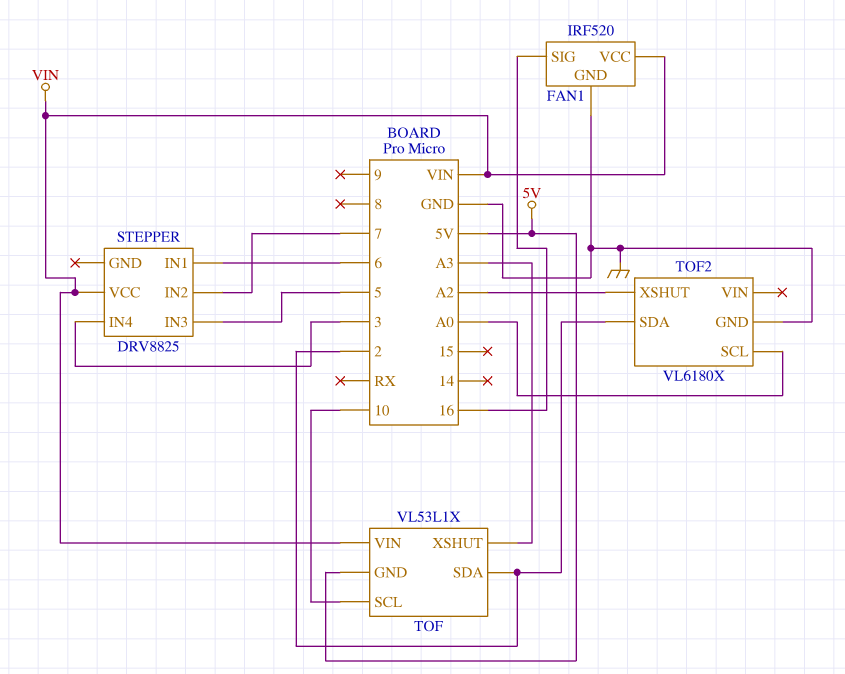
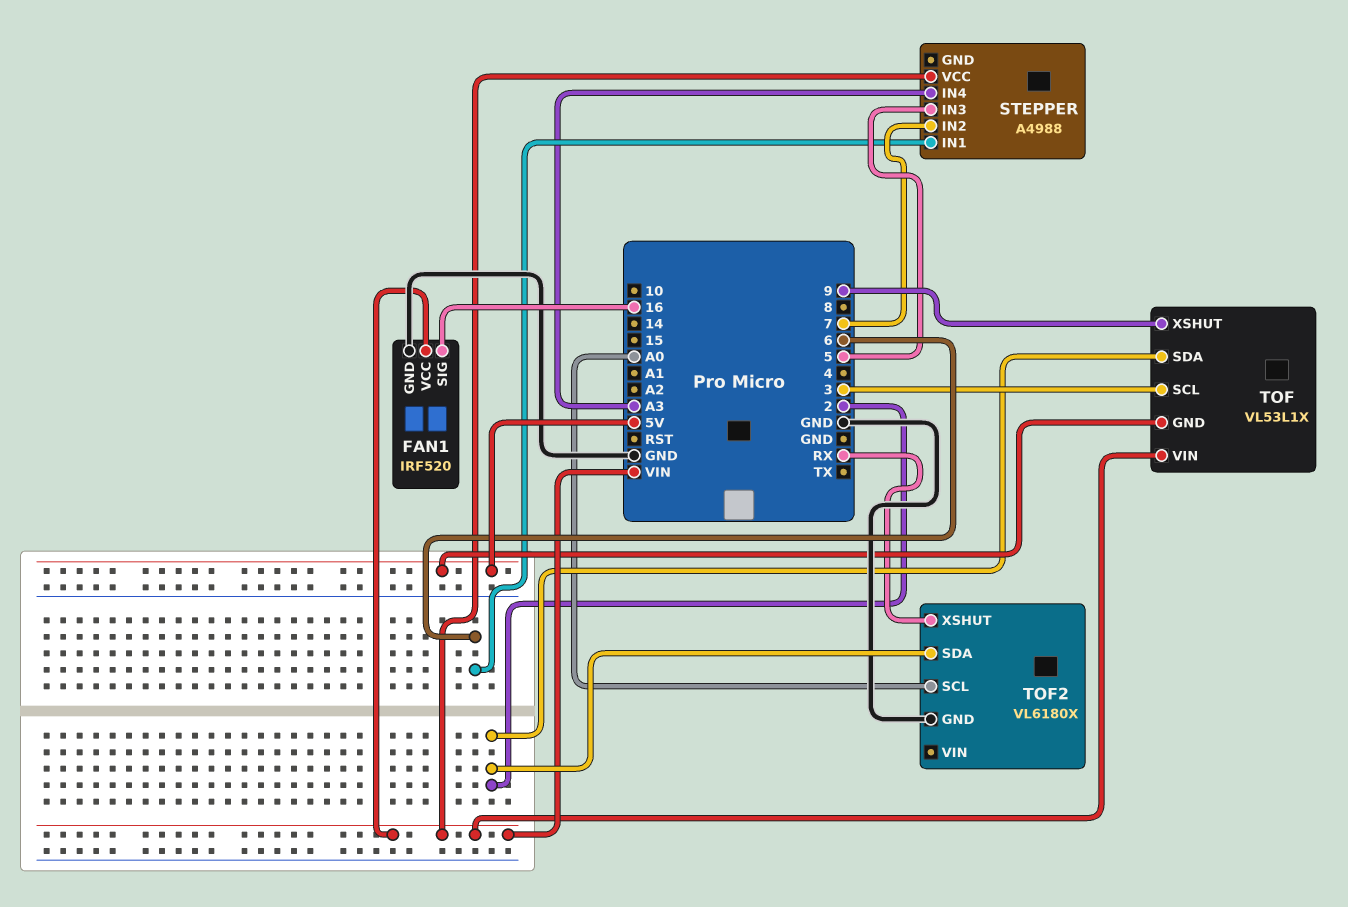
STEPPER: DRV8825 -> A4988
STEPPER pin IN4: 3 -> A3
TOF pin SCL: 10 -> 3
TOF pin XSHUT: A3 -> 9
TOF2 pin XSHUT: A2 -> RX

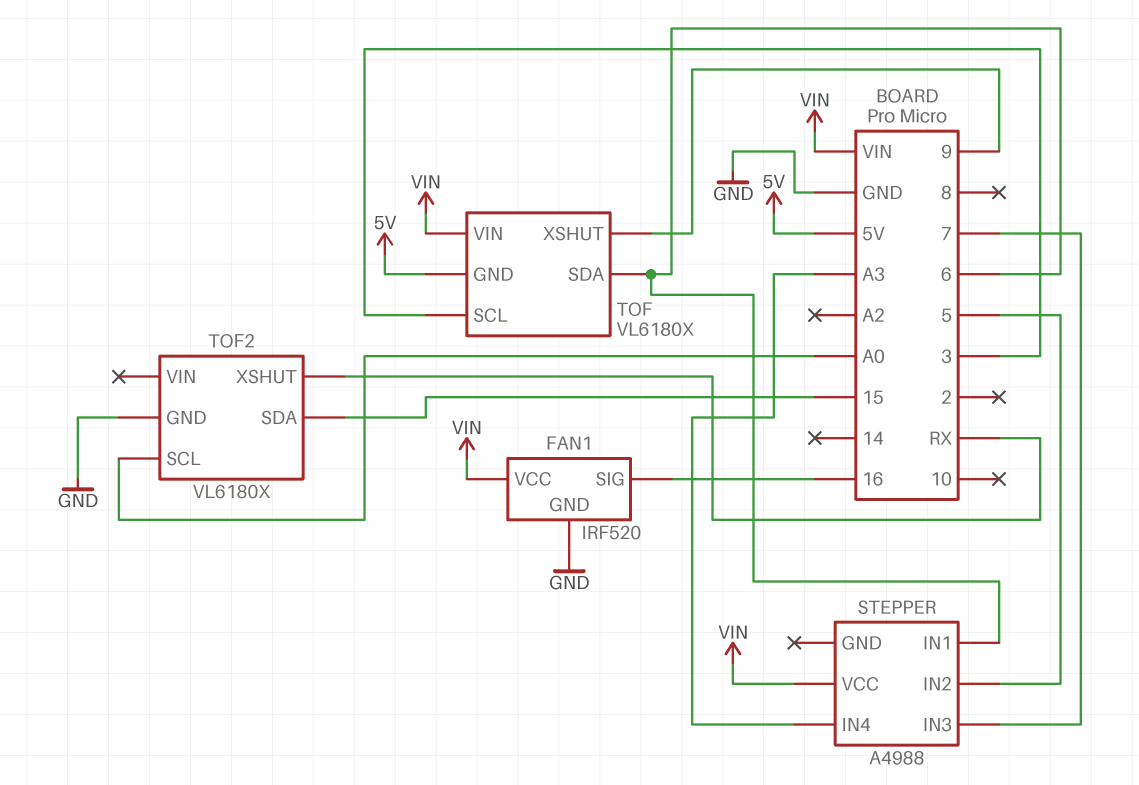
STEPPER pin IN2: 7 -> 5
STEPPER pin IN3: 5 -> 7
TOF: VL53L1X -> VL6180X
TOF pin SDA: 2 -> 6
TOF2 pin SDA: 2 -> 15

